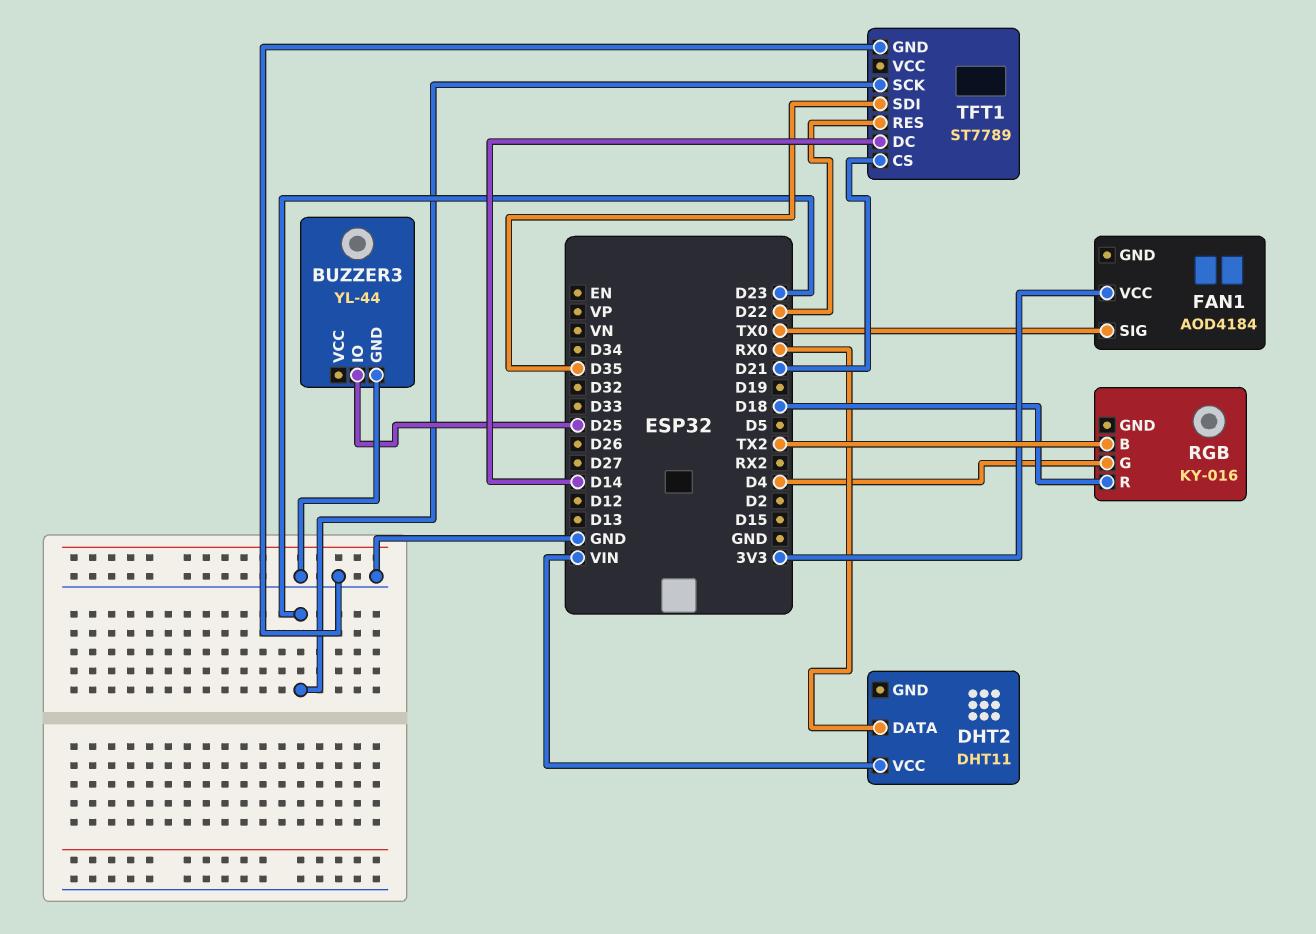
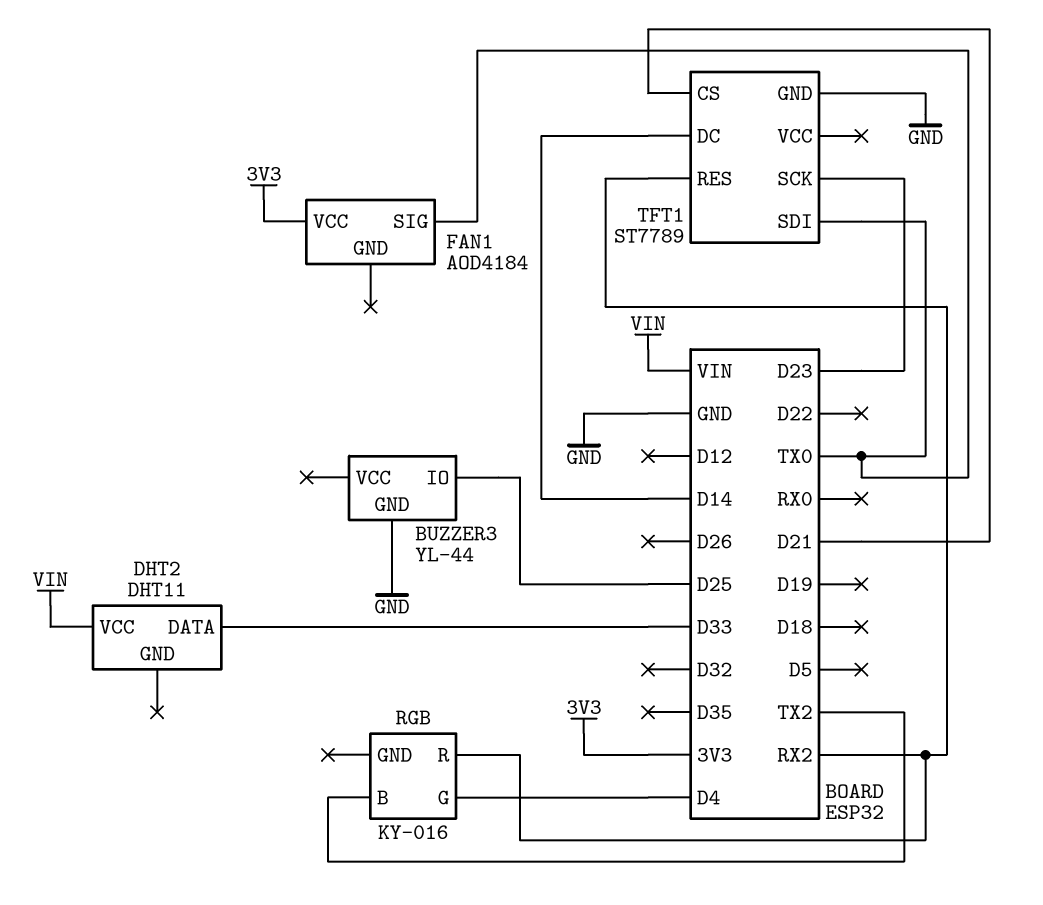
DHT2 pin DATA: RX0 -> D33
RGB pin R: D18 -> RX2
TFT1 pin RES: D22 -> RX2
TFT1 pin SDI: D35 -> TX0

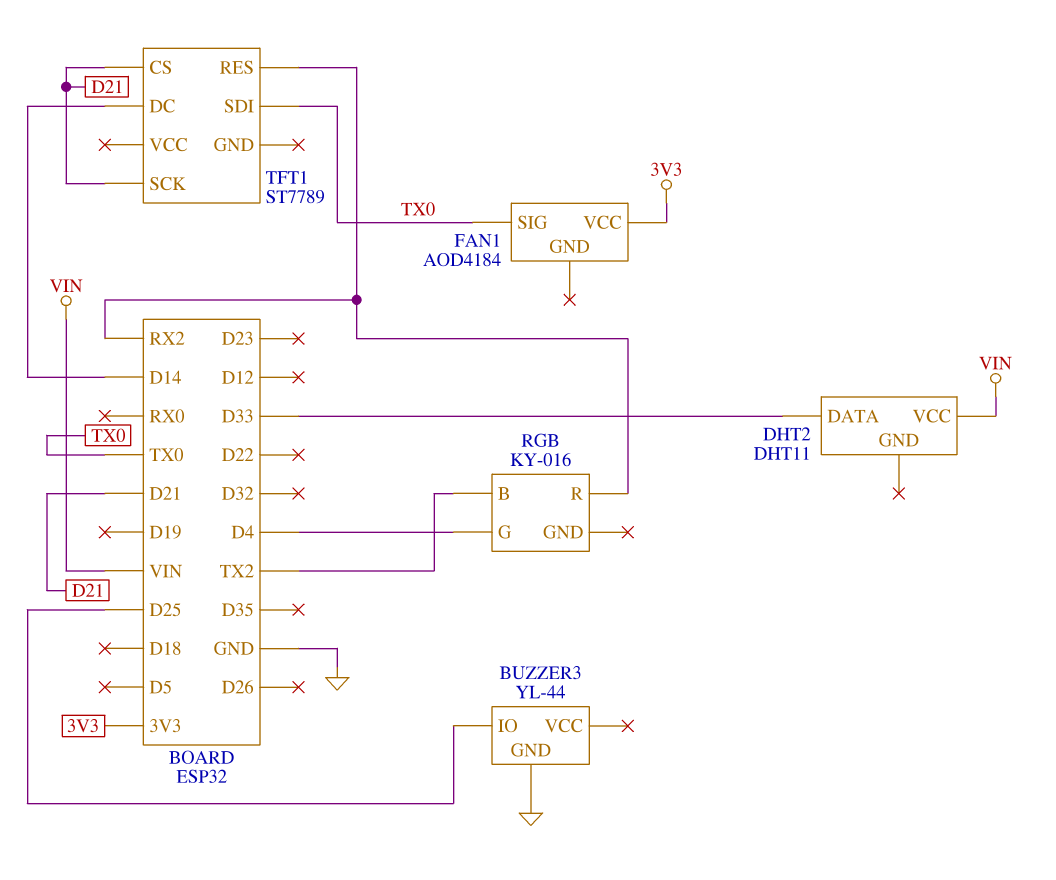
TFT1 pin GND: GND -> none
TFT1 pin SCK: D23 -> D21

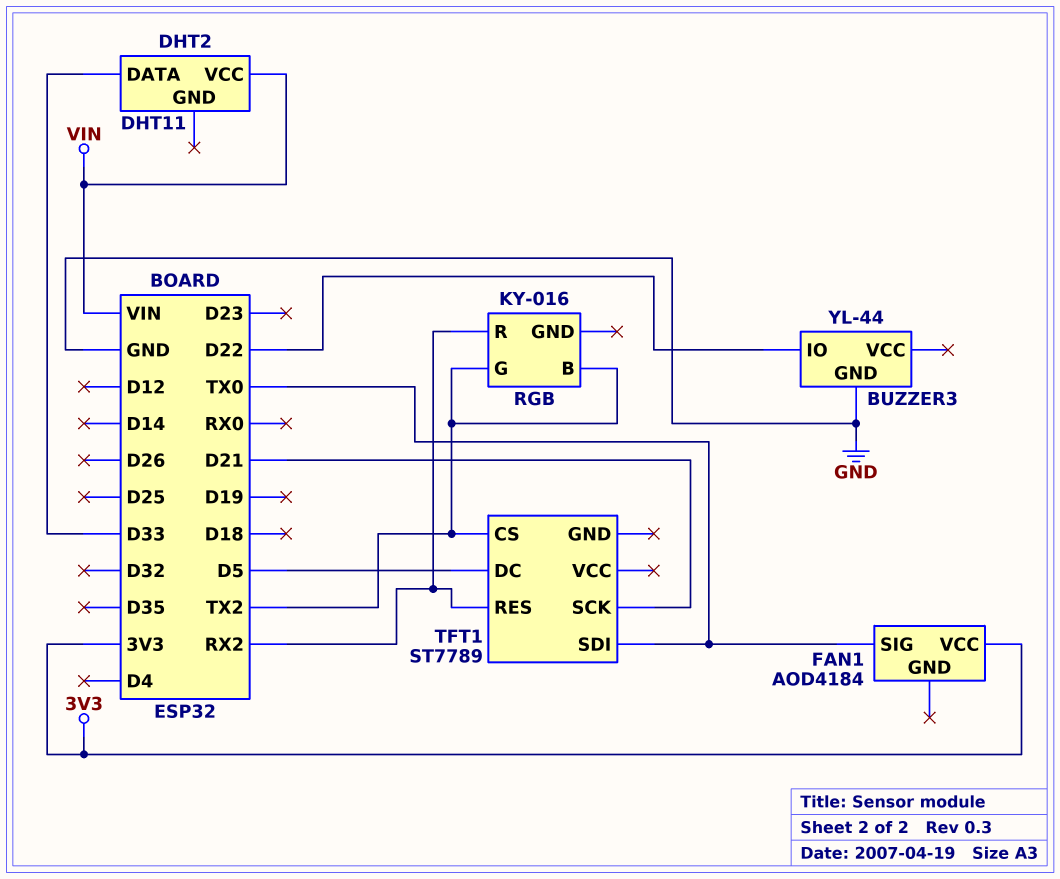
BUZZER3 pin IO: D25 -> D22
RGB pin G: D4 -> TX2
TFT1 pin CS: D21 -> TX2
TFT1 pin DC: D14 -> D5

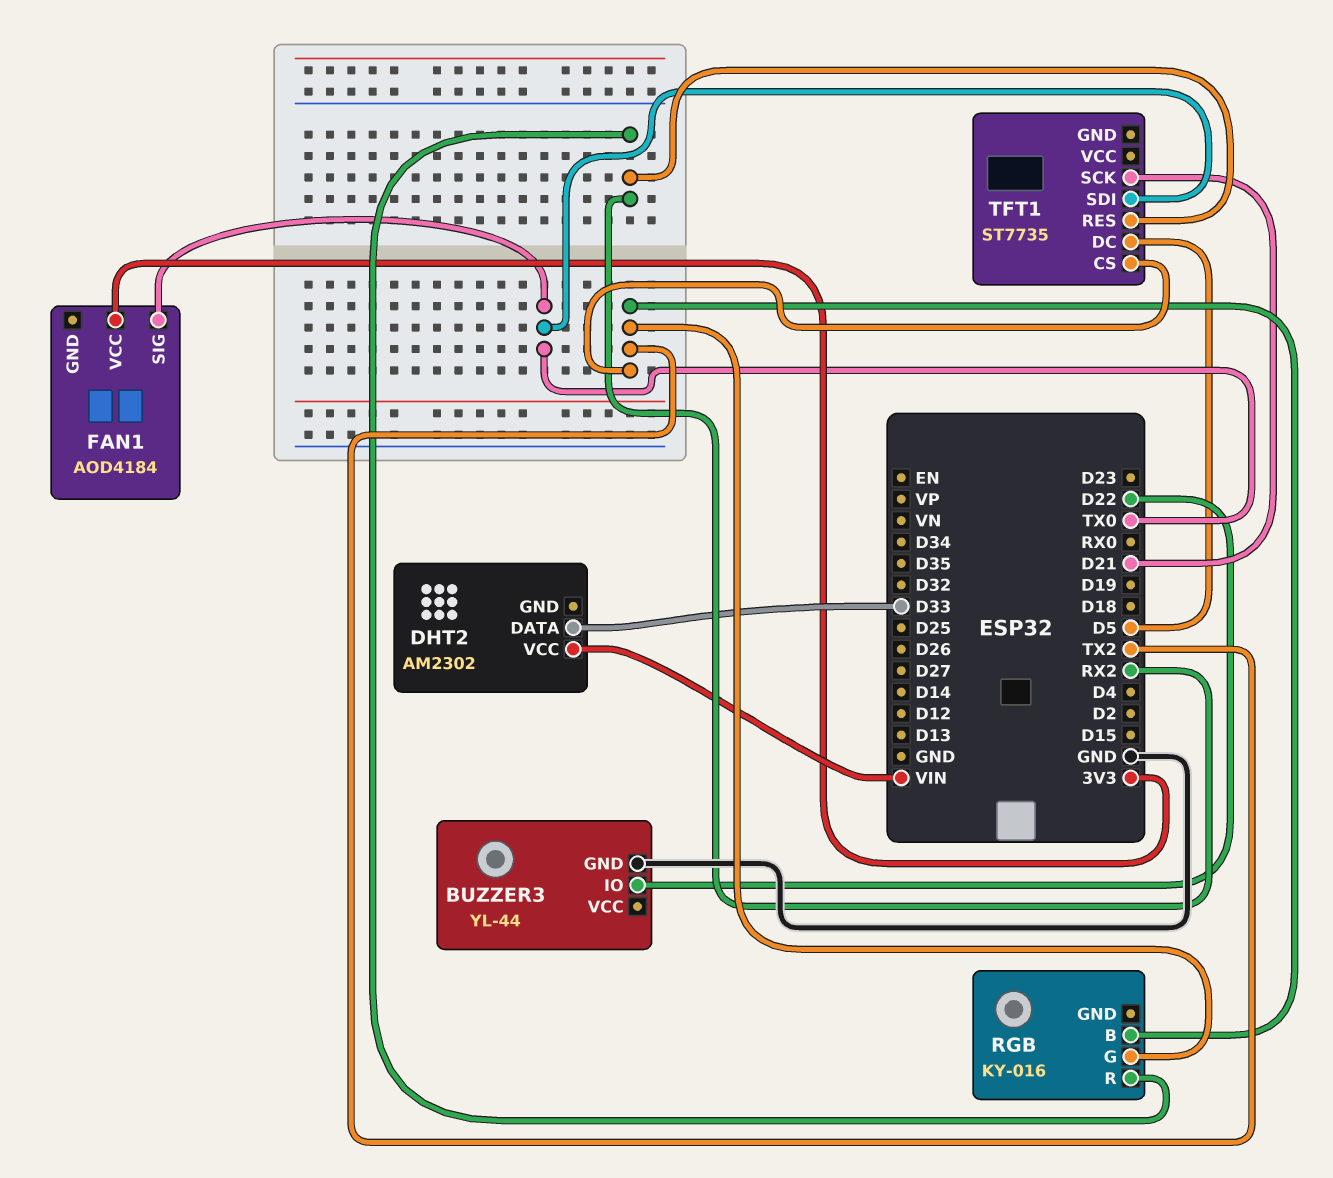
DHT2: DHT11 -> AM2302
TFT1: ST7789 -> ST7735

